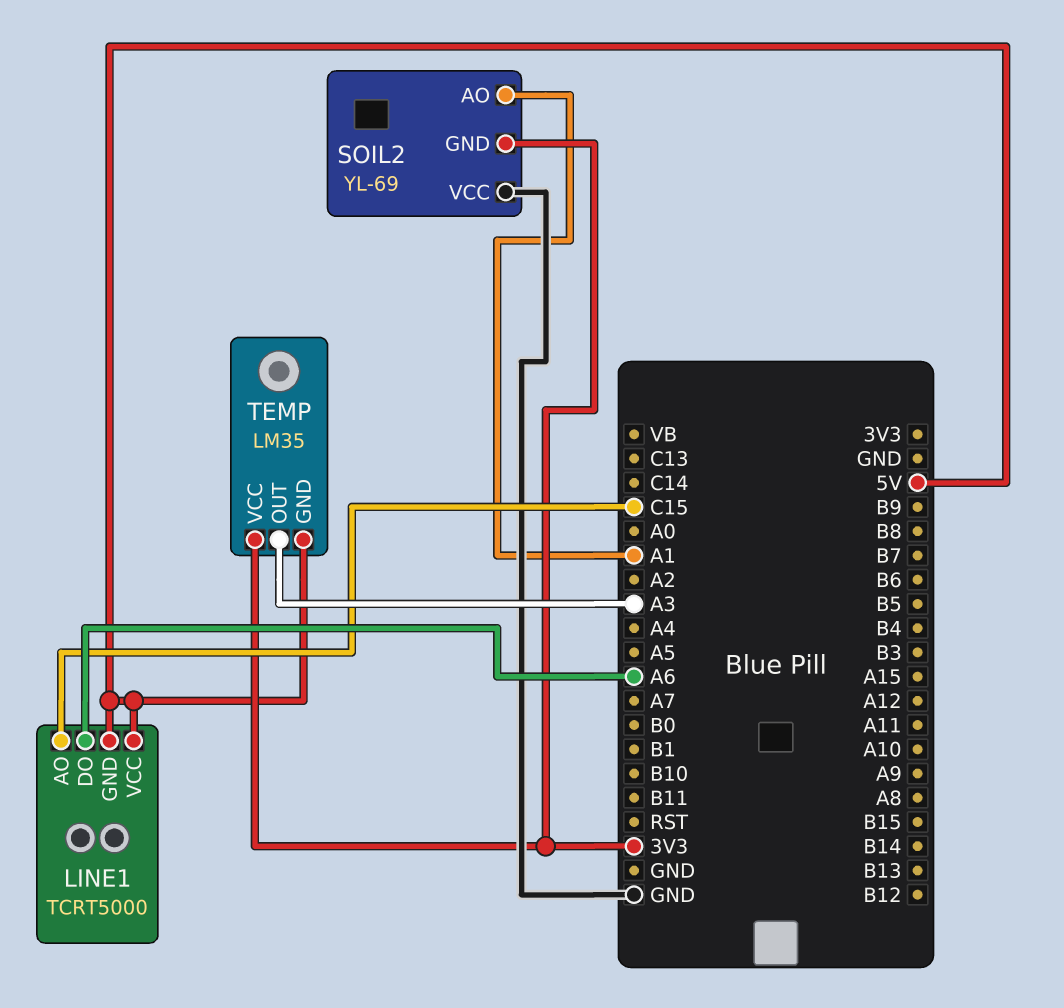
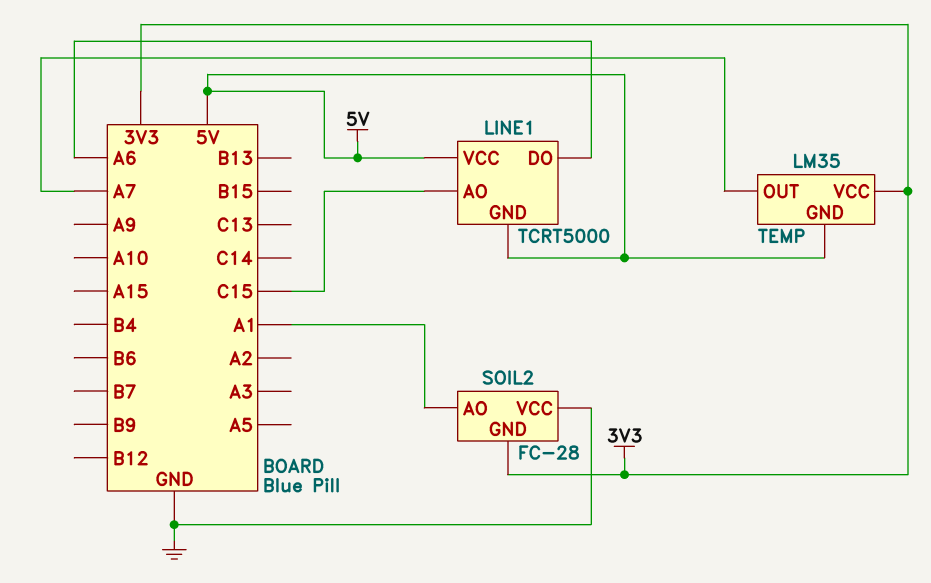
SOIL2: YL-69 -> FC-28
TEMP pin OUT: A3 -> A7

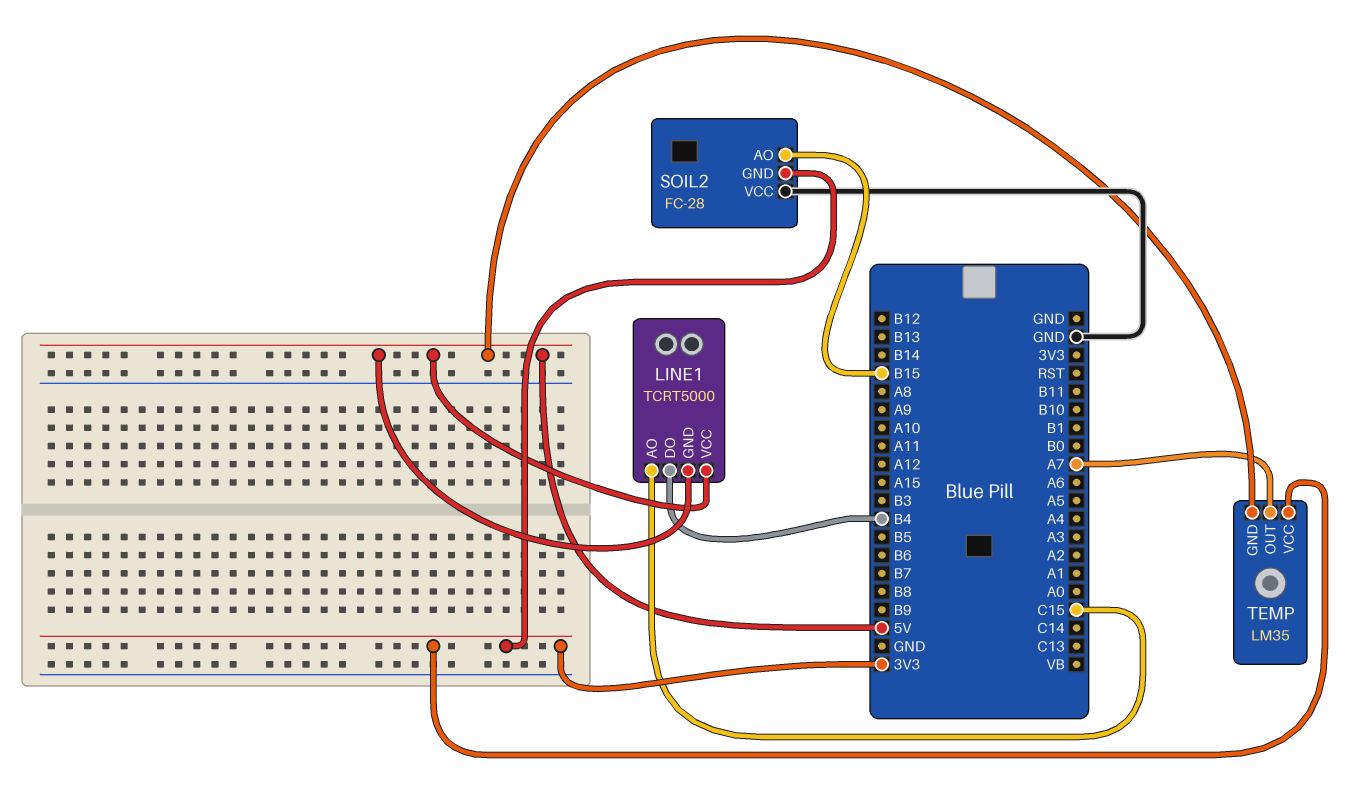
LINE1 pin DO: A6 -> B4
SOIL2 pin AO: A1 -> B15

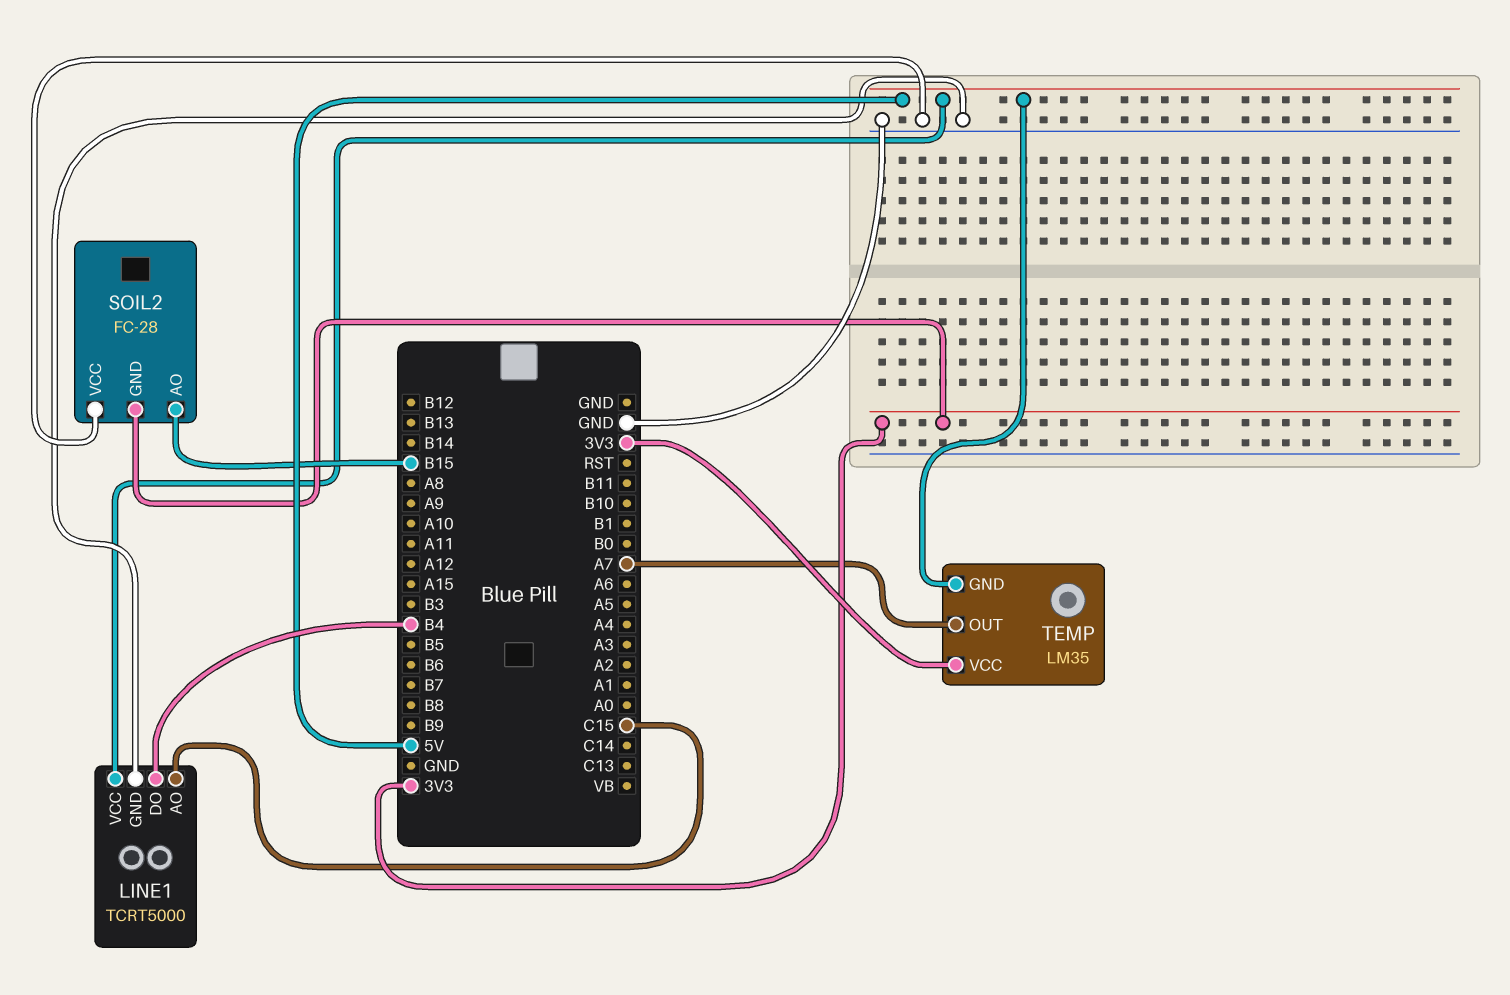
LINE1 pin GND: 5V -> GND

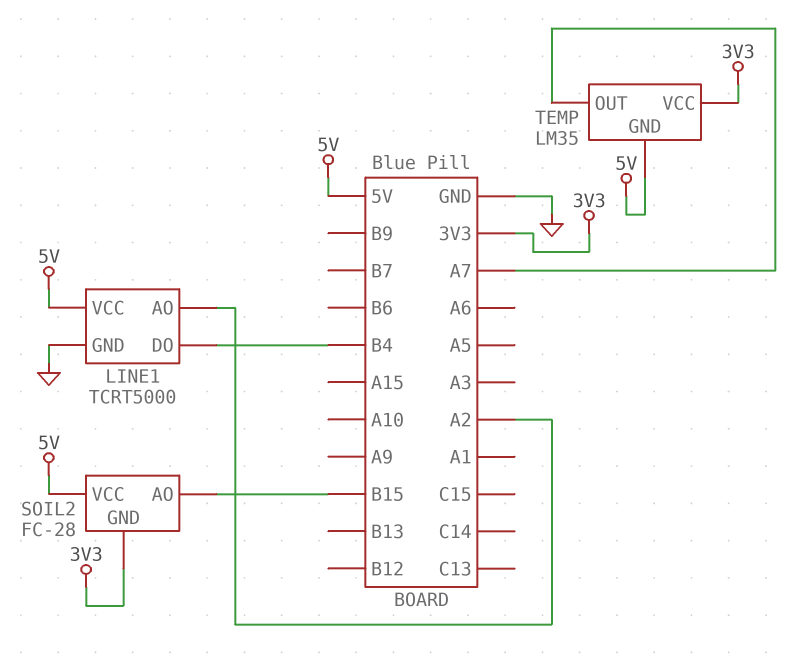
LINE1 pin AO: C15 -> A2
SOIL2 pin VCC: GND -> 5V

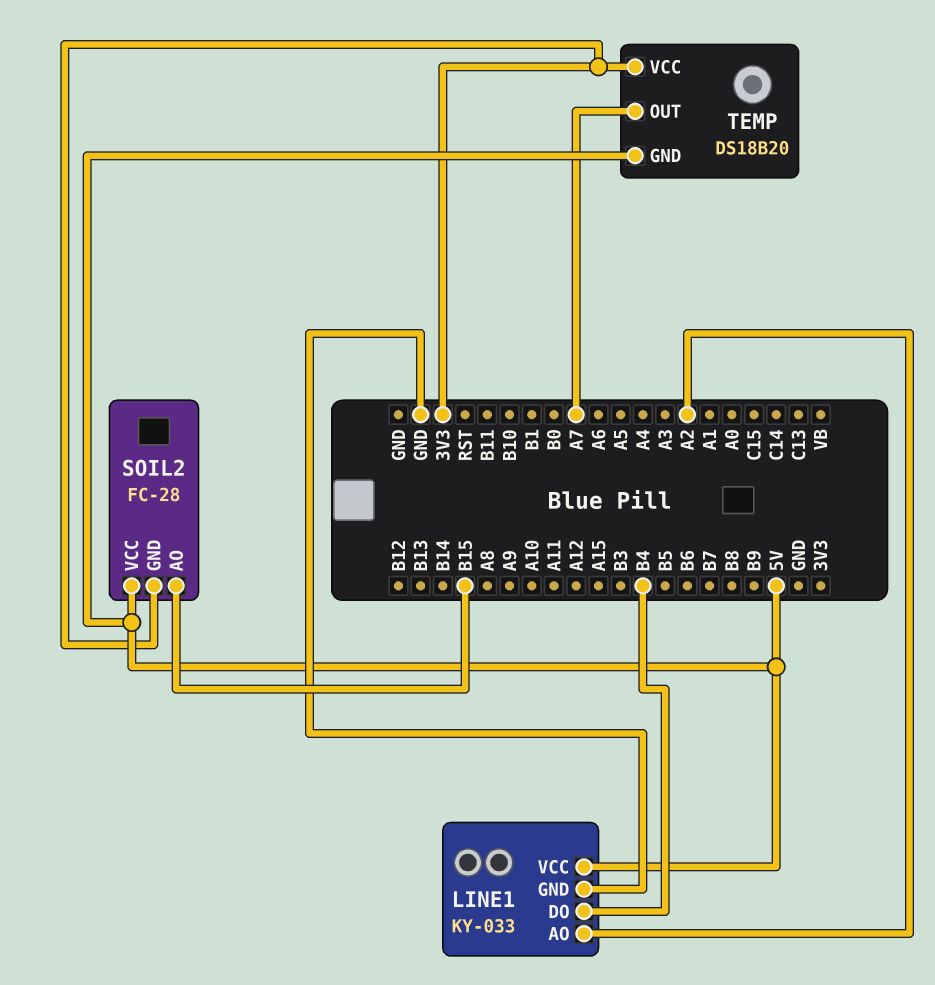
LINE1: TCRT5000 -> KY-033
TEMP: LM35 -> DS18B20

